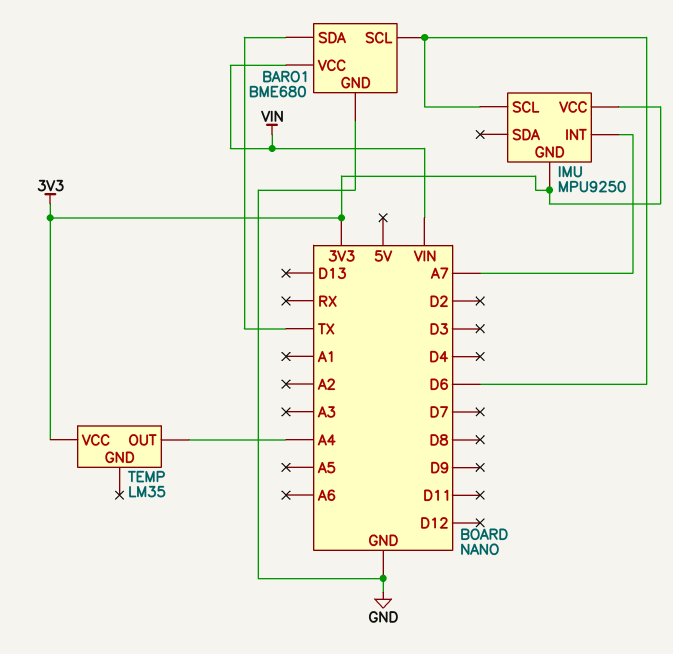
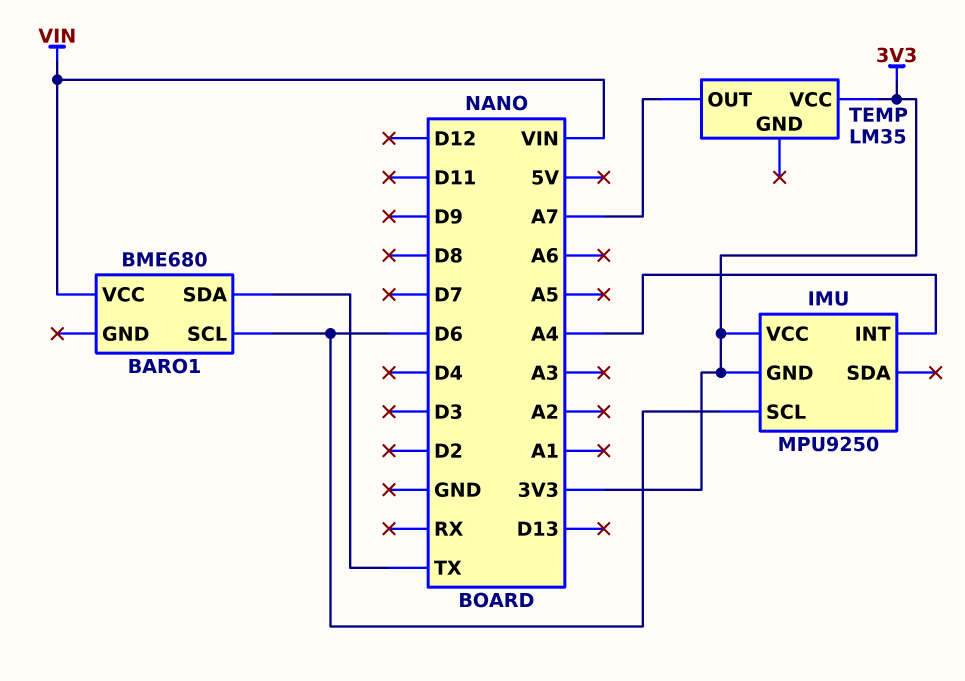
BARO1 pin GND: GND -> none
IMU pin INT: A7 -> A4
TEMP pin OUT: A4 -> A7

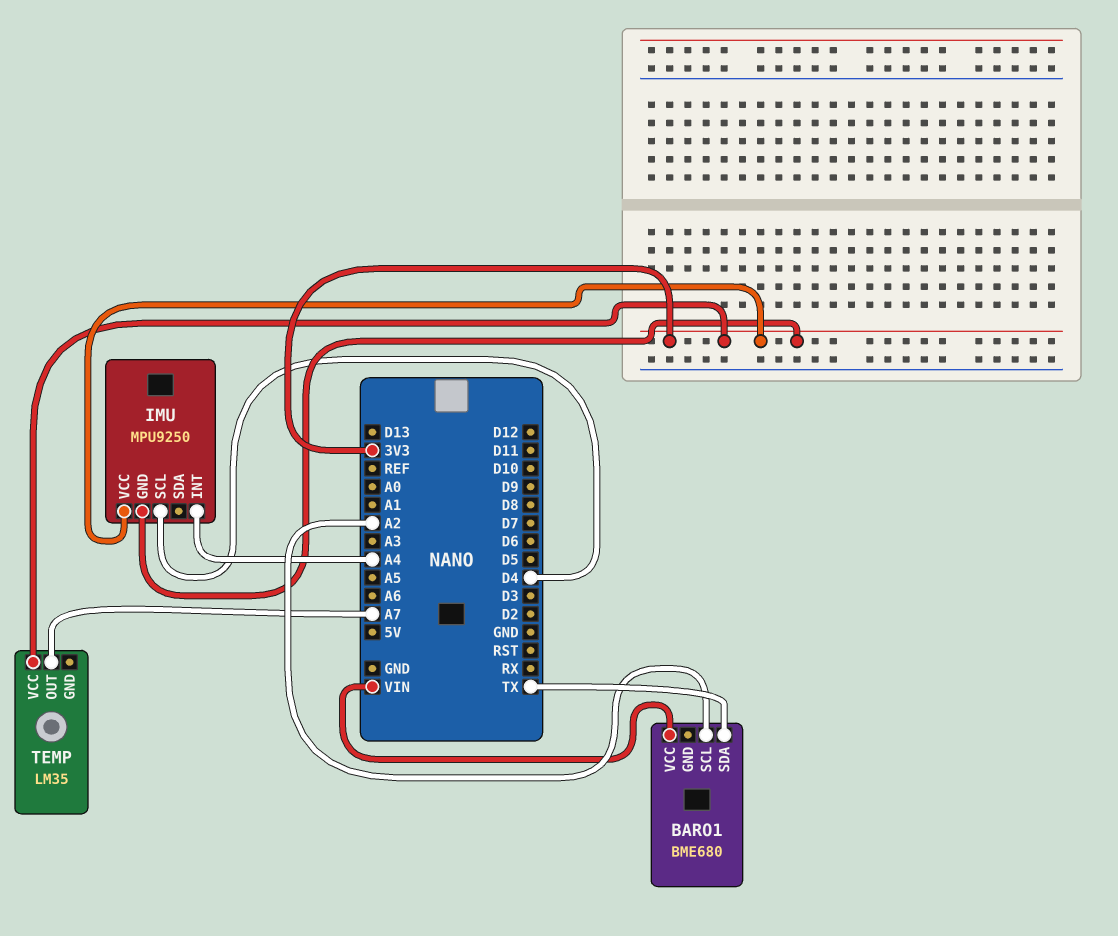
BARO1 pin SCL: D6 -> A2
IMU pin SCL: D6 -> D4

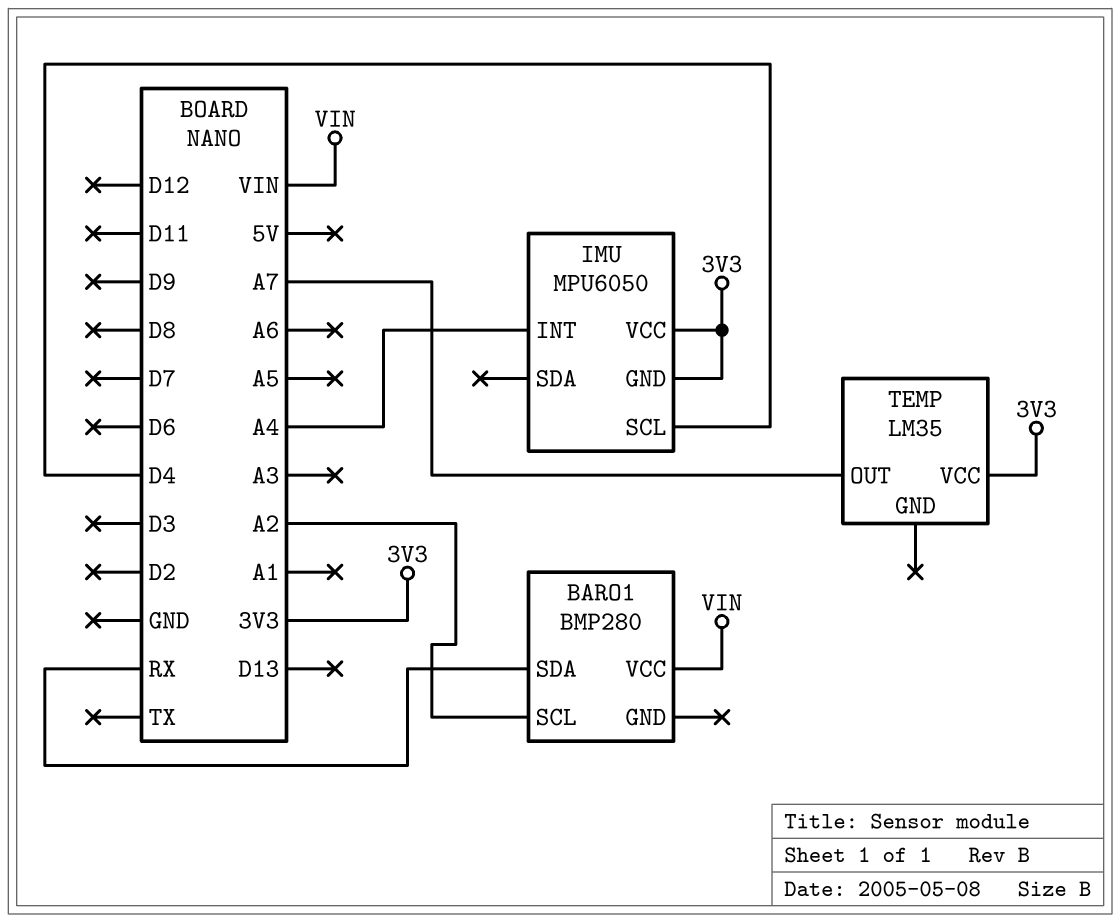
BARO1: BME680 -> BMP280
BARO1 pin SDA: TX -> RX
IMU: MPU9250 -> MPU6050

